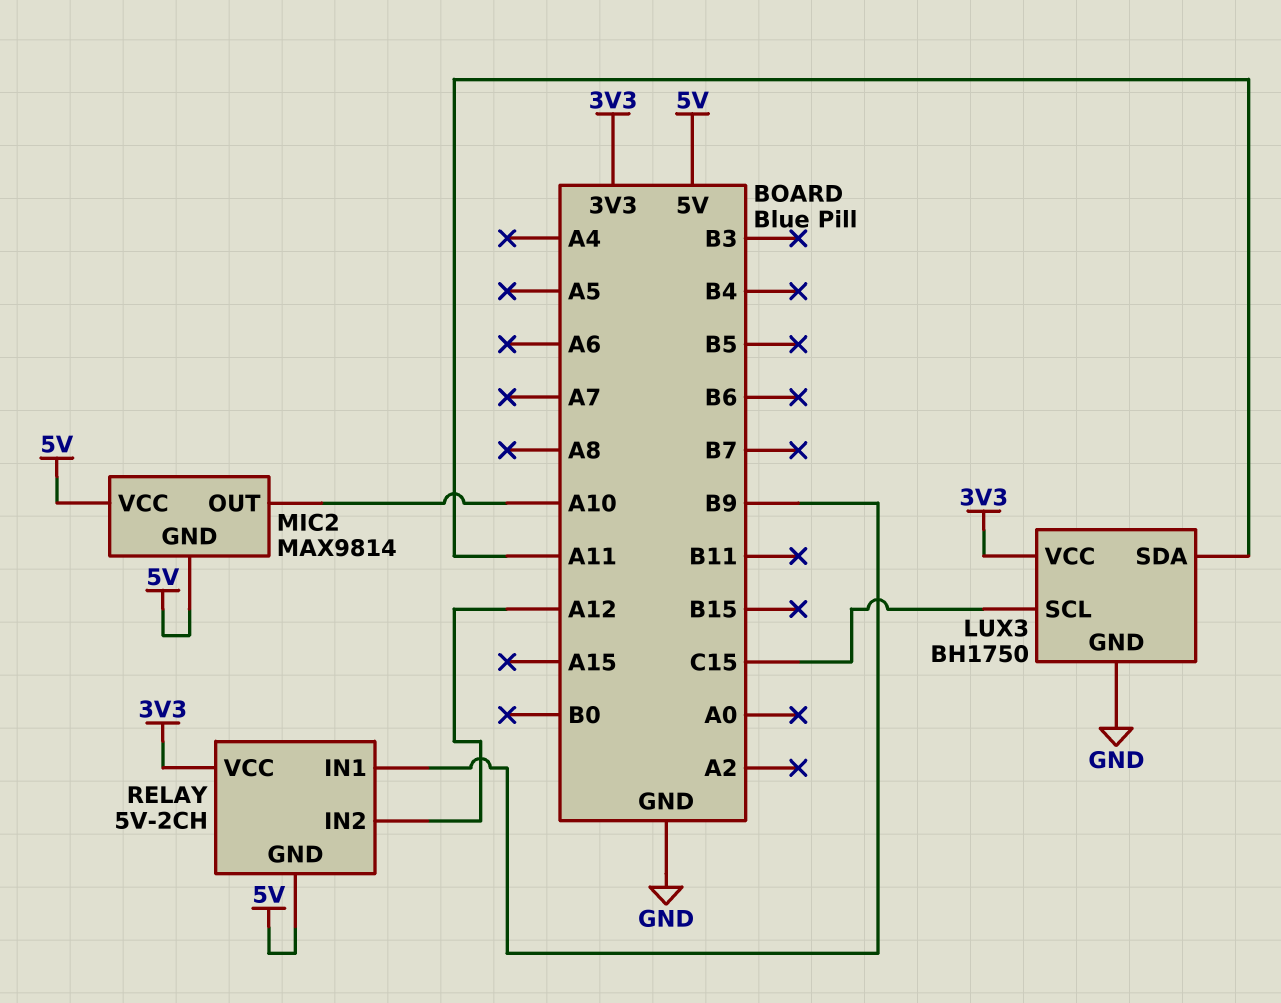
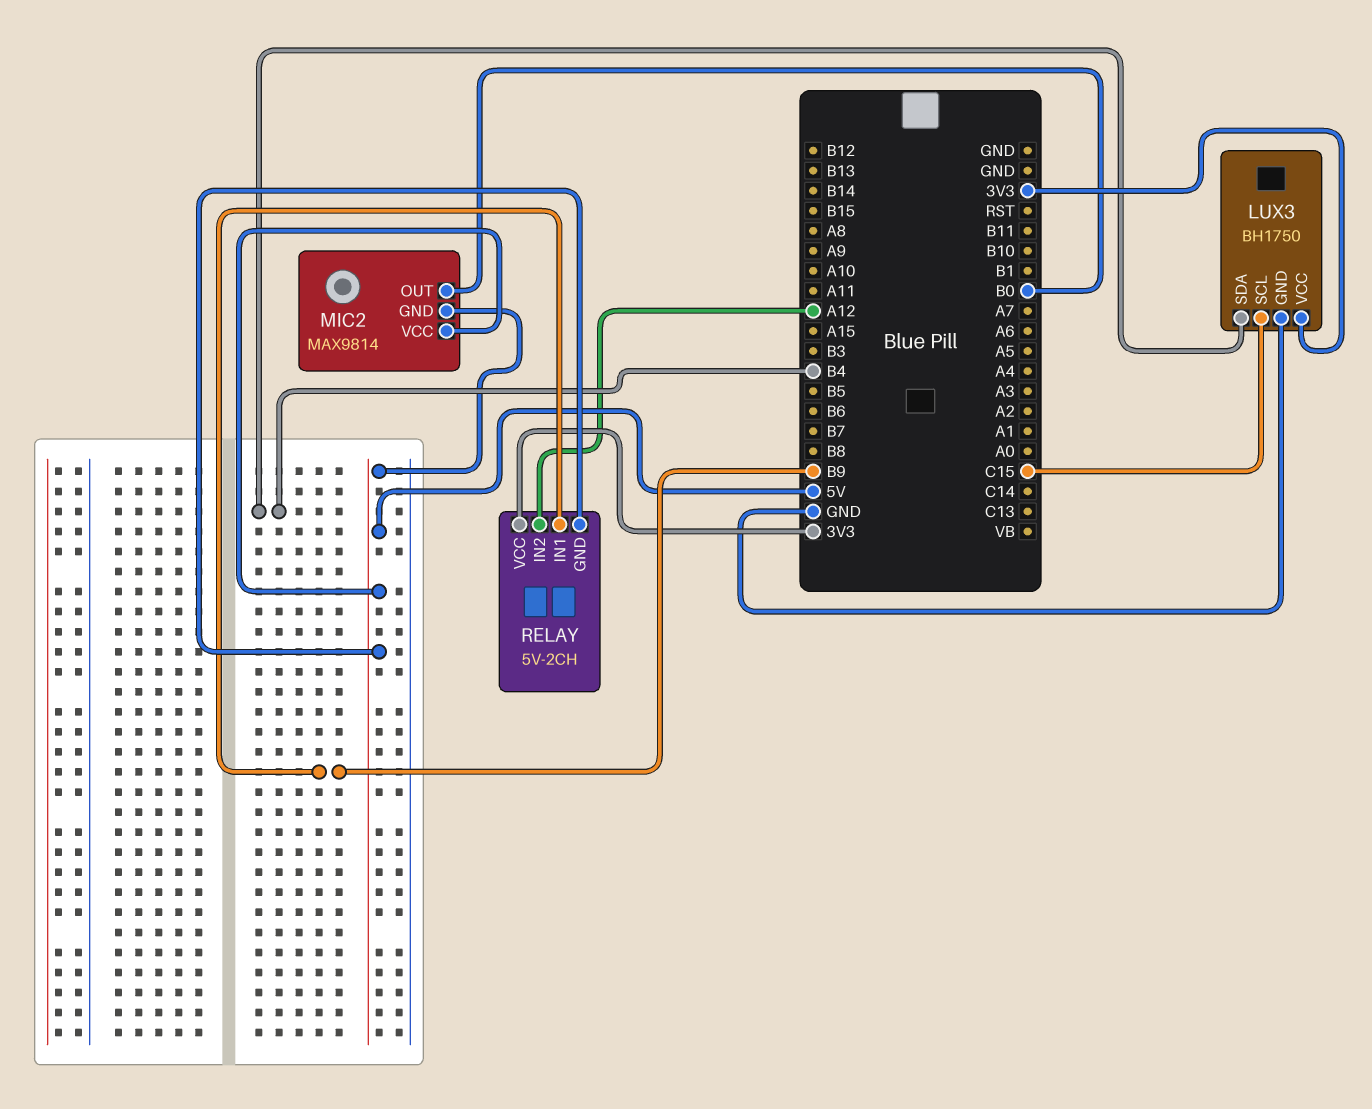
LUX3 pin SDA: A11 -> B4
MIC2 pin OUT: A10 -> B0

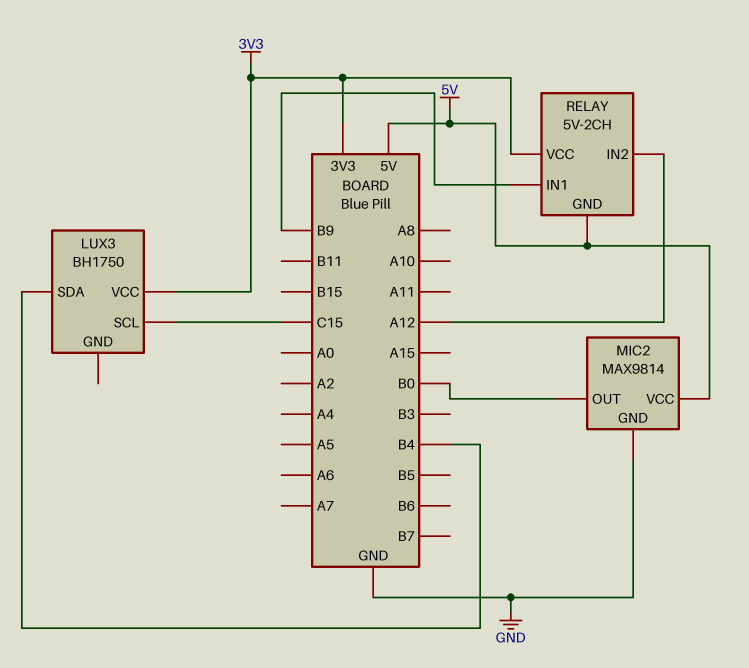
LUX3 pin GND: GND -> none
MIC2 pin GND: 5V -> GND

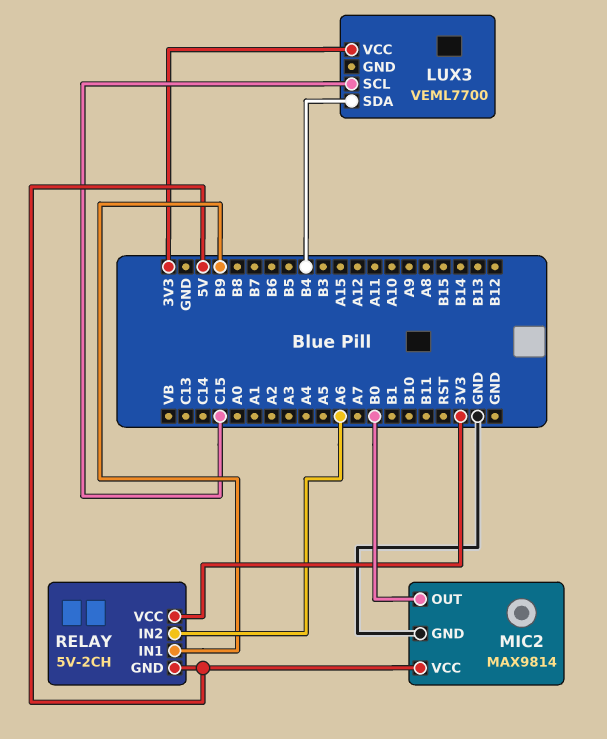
LUX3: BH1750 -> VEML7700
RELAY pin IN2: A12 -> A6

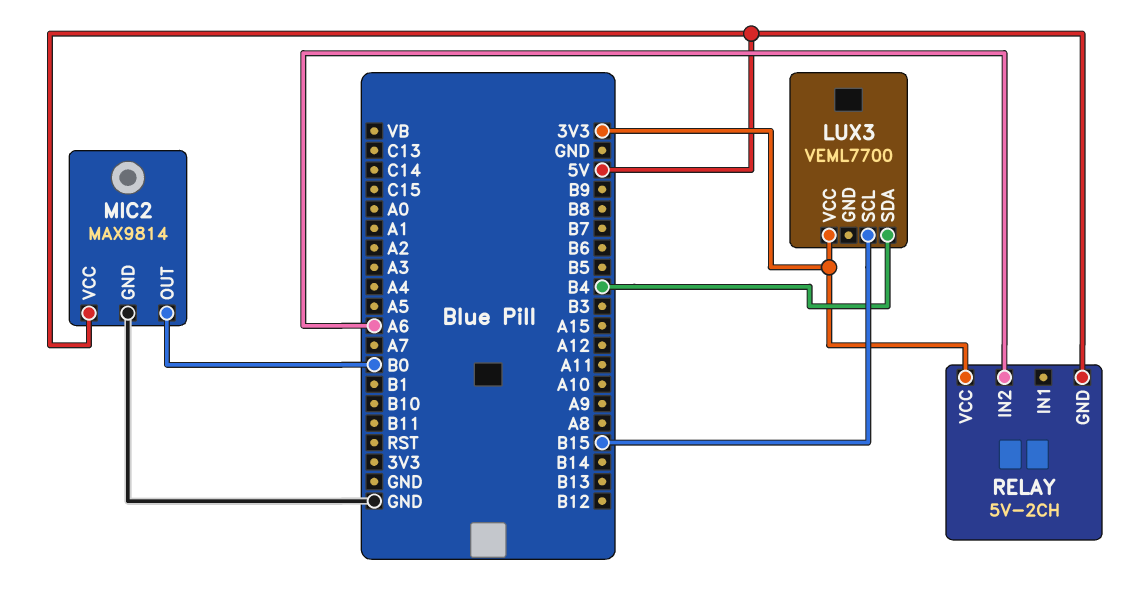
LUX3 pin SCL: C15 -> B15
RELAY pin IN1: B9 -> none

